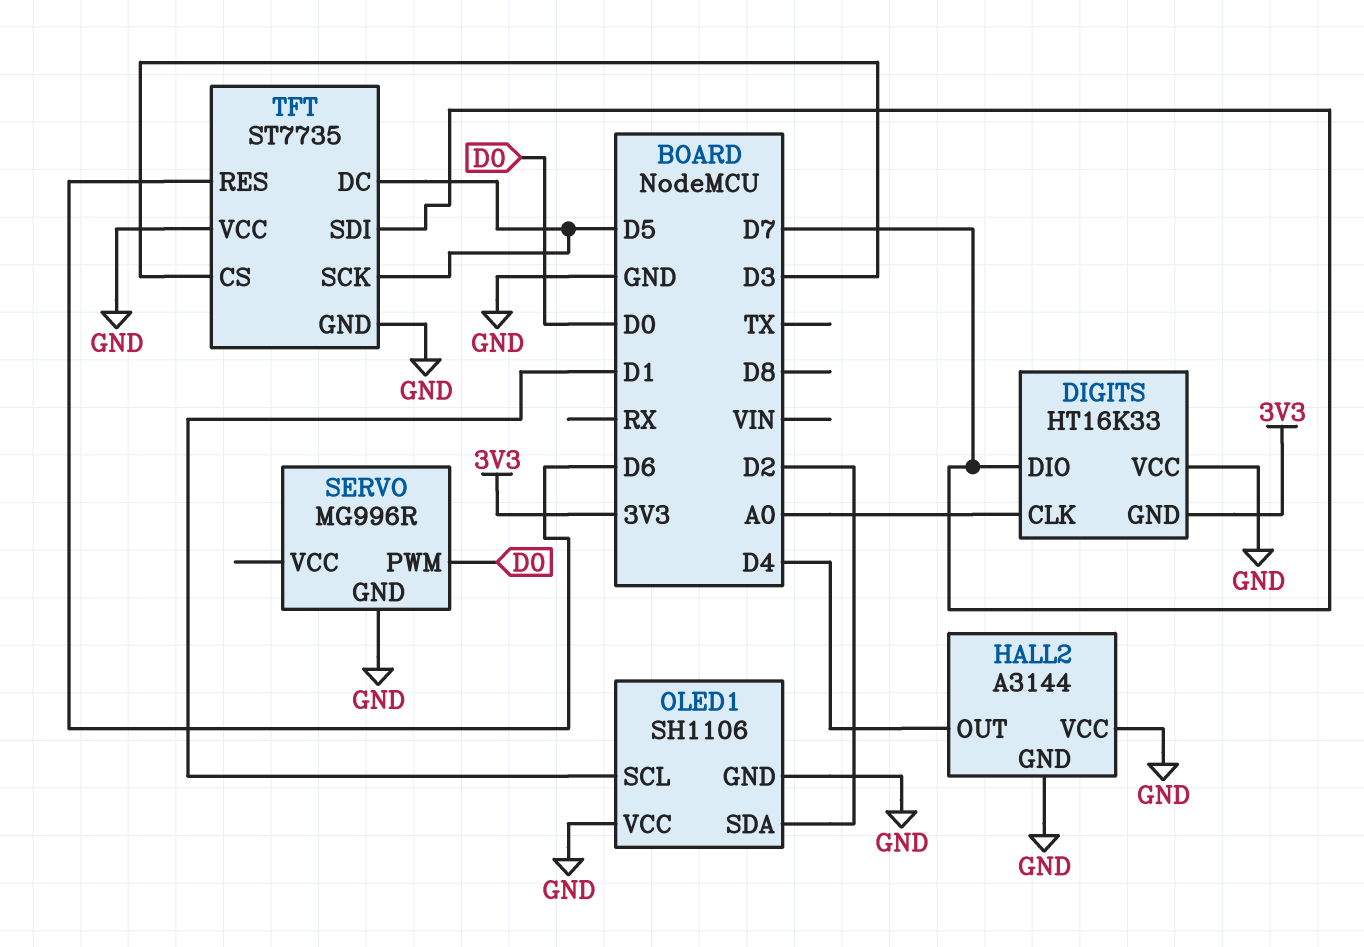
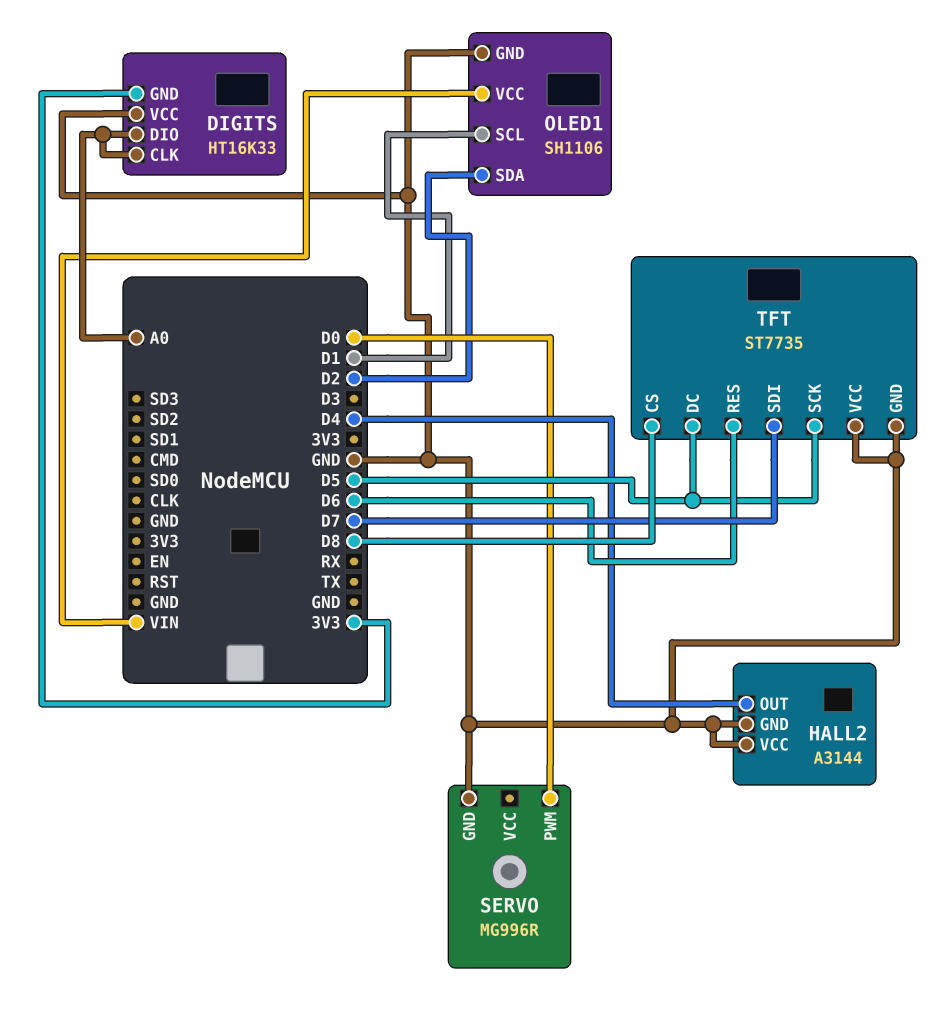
DIGITS pin DIO: D7 -> A0
OLED1 pin VCC: GND -> VIN
TFT pin CS: D3 -> D8

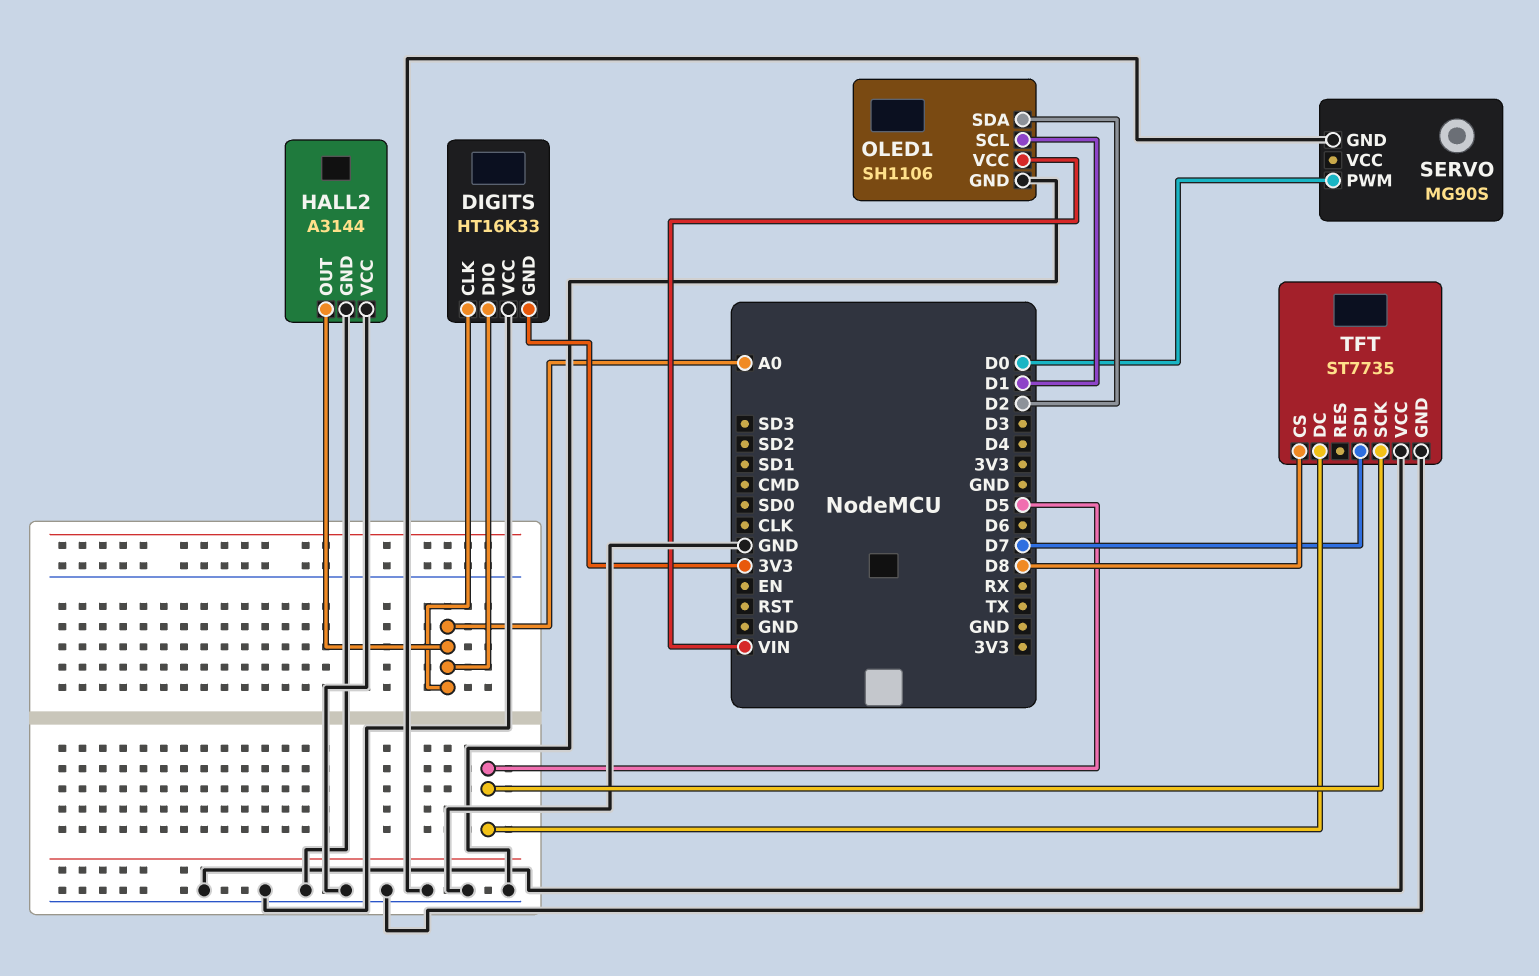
HALL2 pin OUT: D4 -> A0
SERVO: MG996R -> MG90S
TFT pin RES: D6 -> none

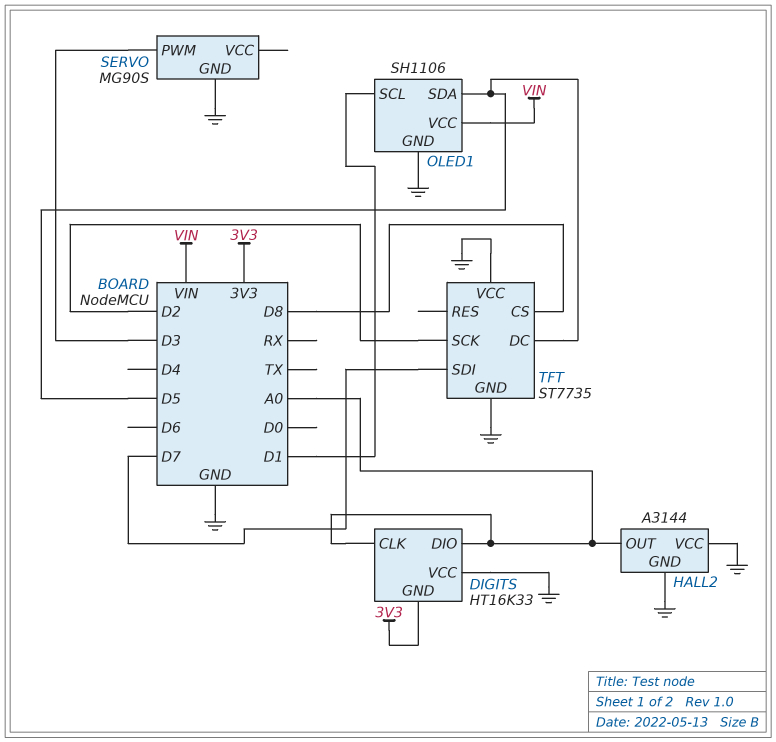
OLED1 pin SDA: D2 -> D5
SERVO pin PWM: D0 -> D3
TFT pin SCK: D5 -> D2

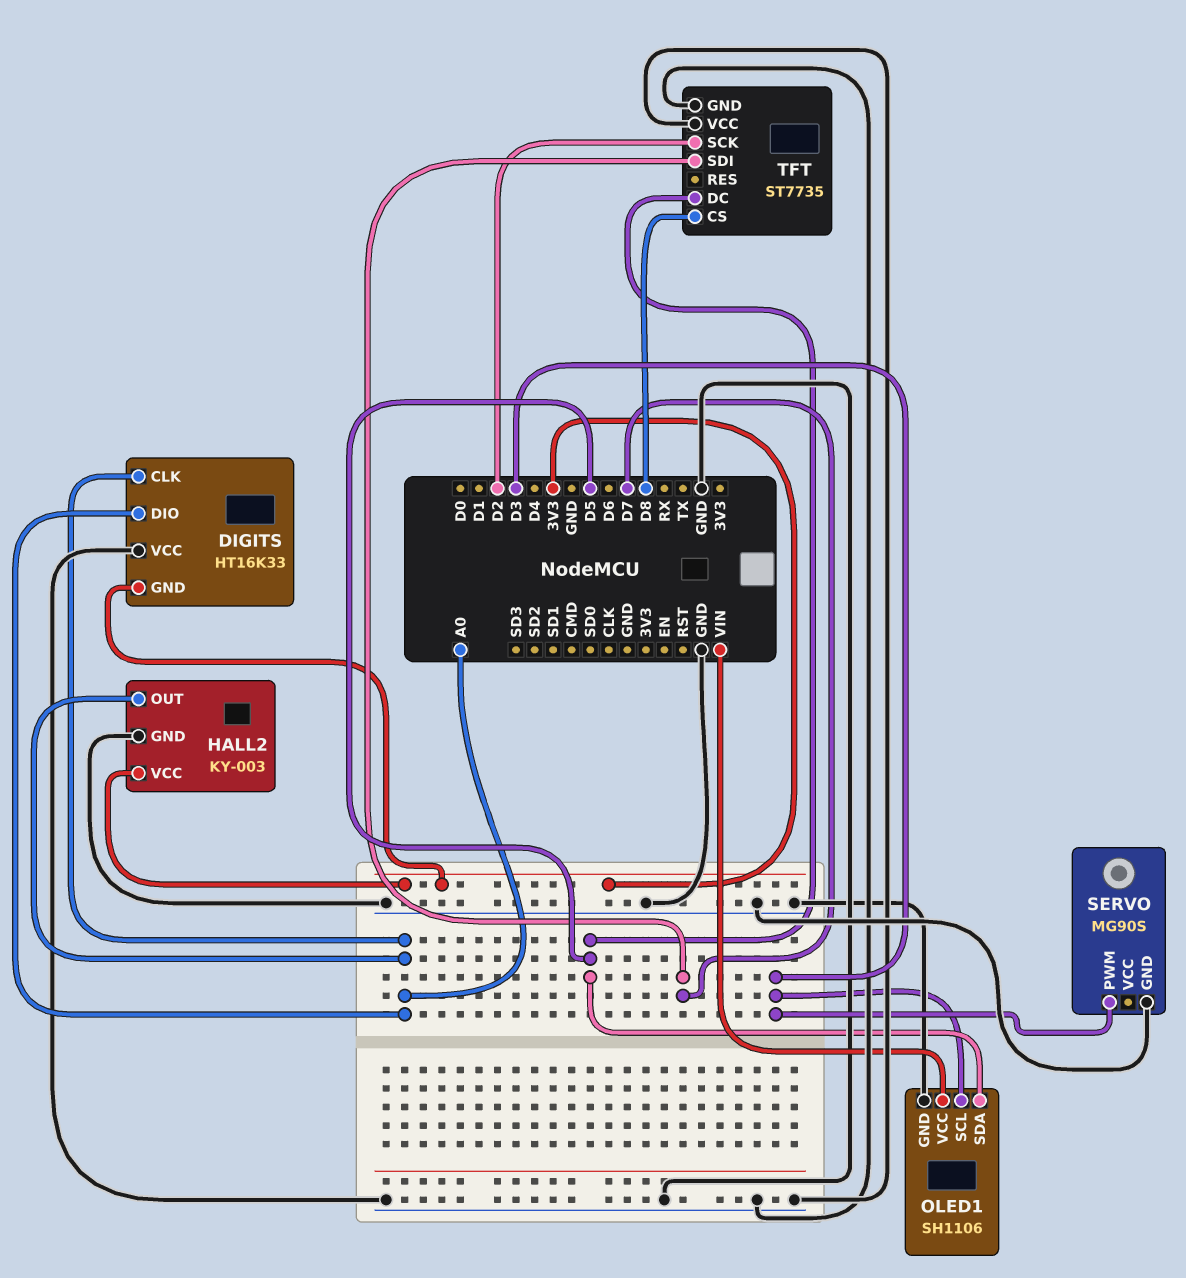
HALL2: A3144 -> KY-003
HALL2 pin VCC: GND -> 3V3
OLED1 pin SCL: D1 -> D3

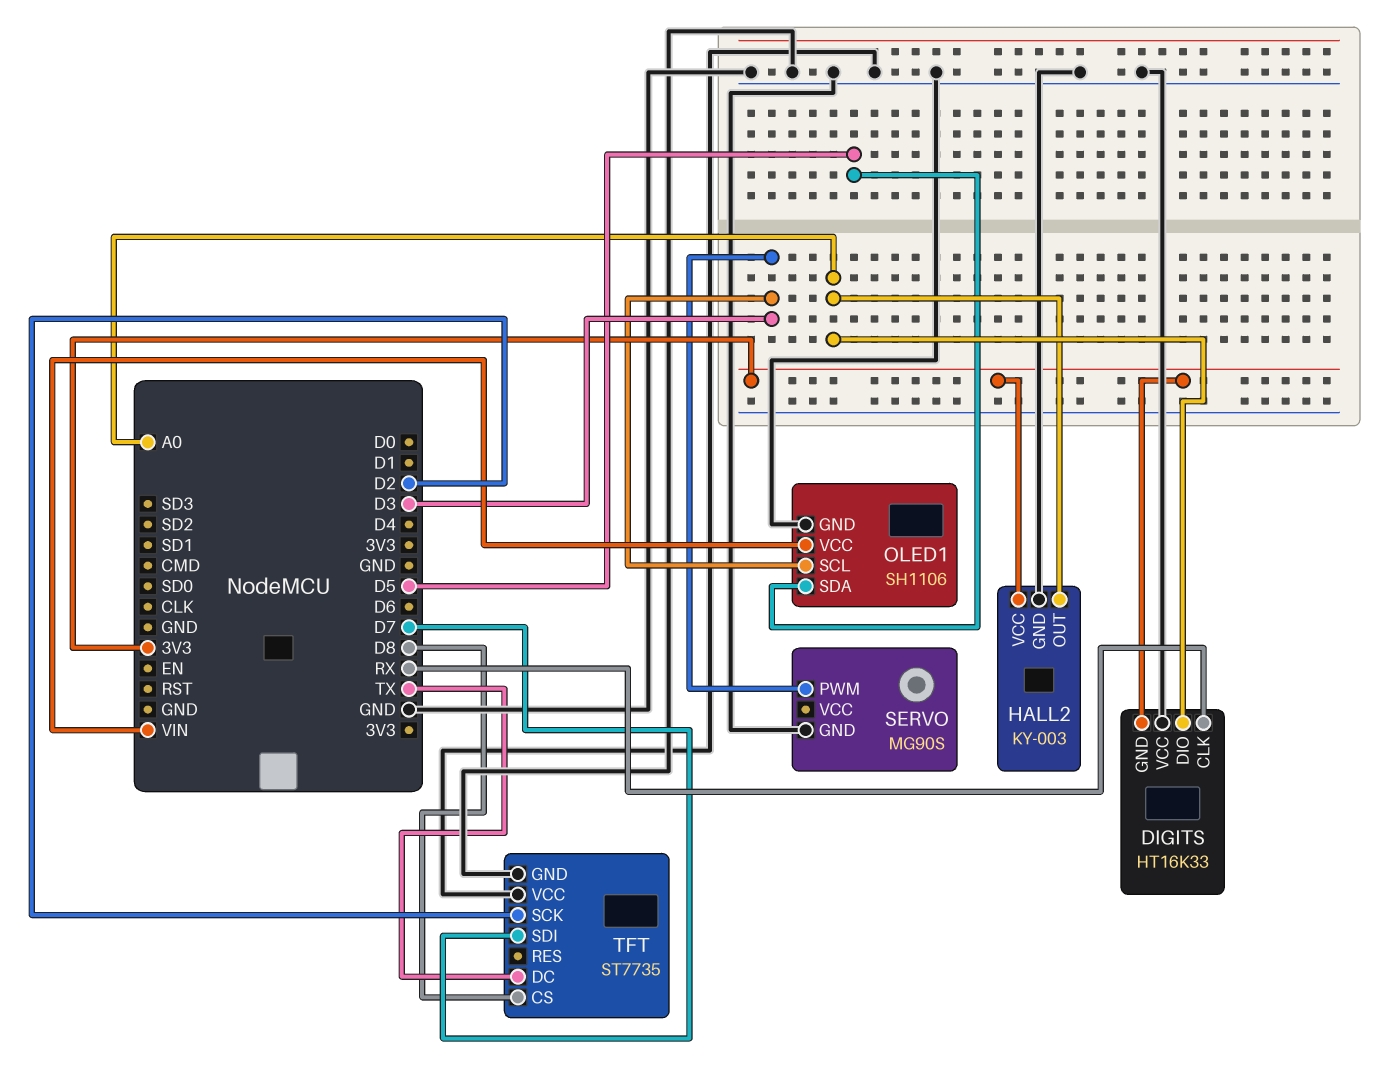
DIGITS pin CLK: A0 -> RX
TFT pin DC: D5 -> TX

